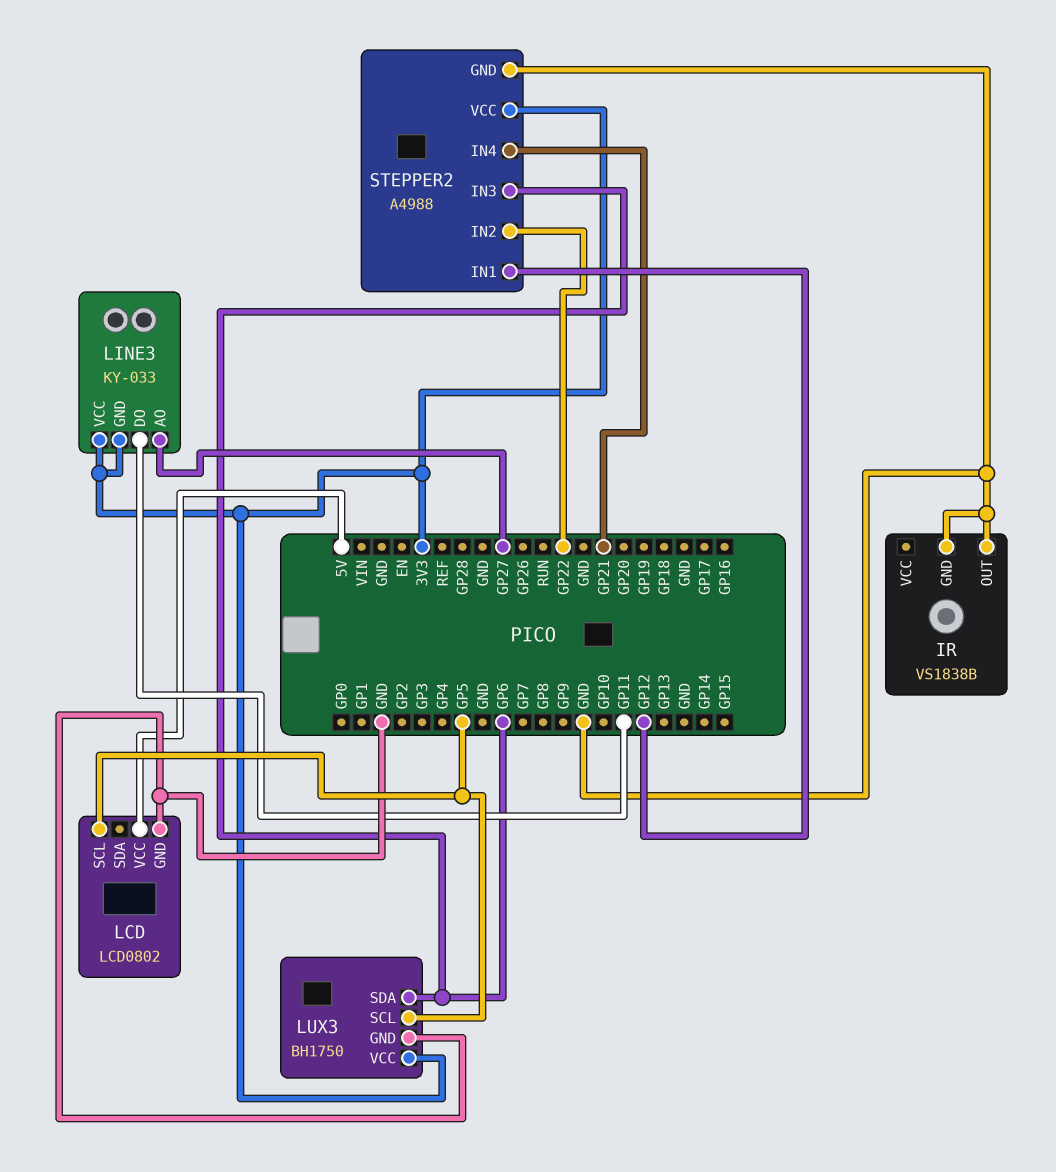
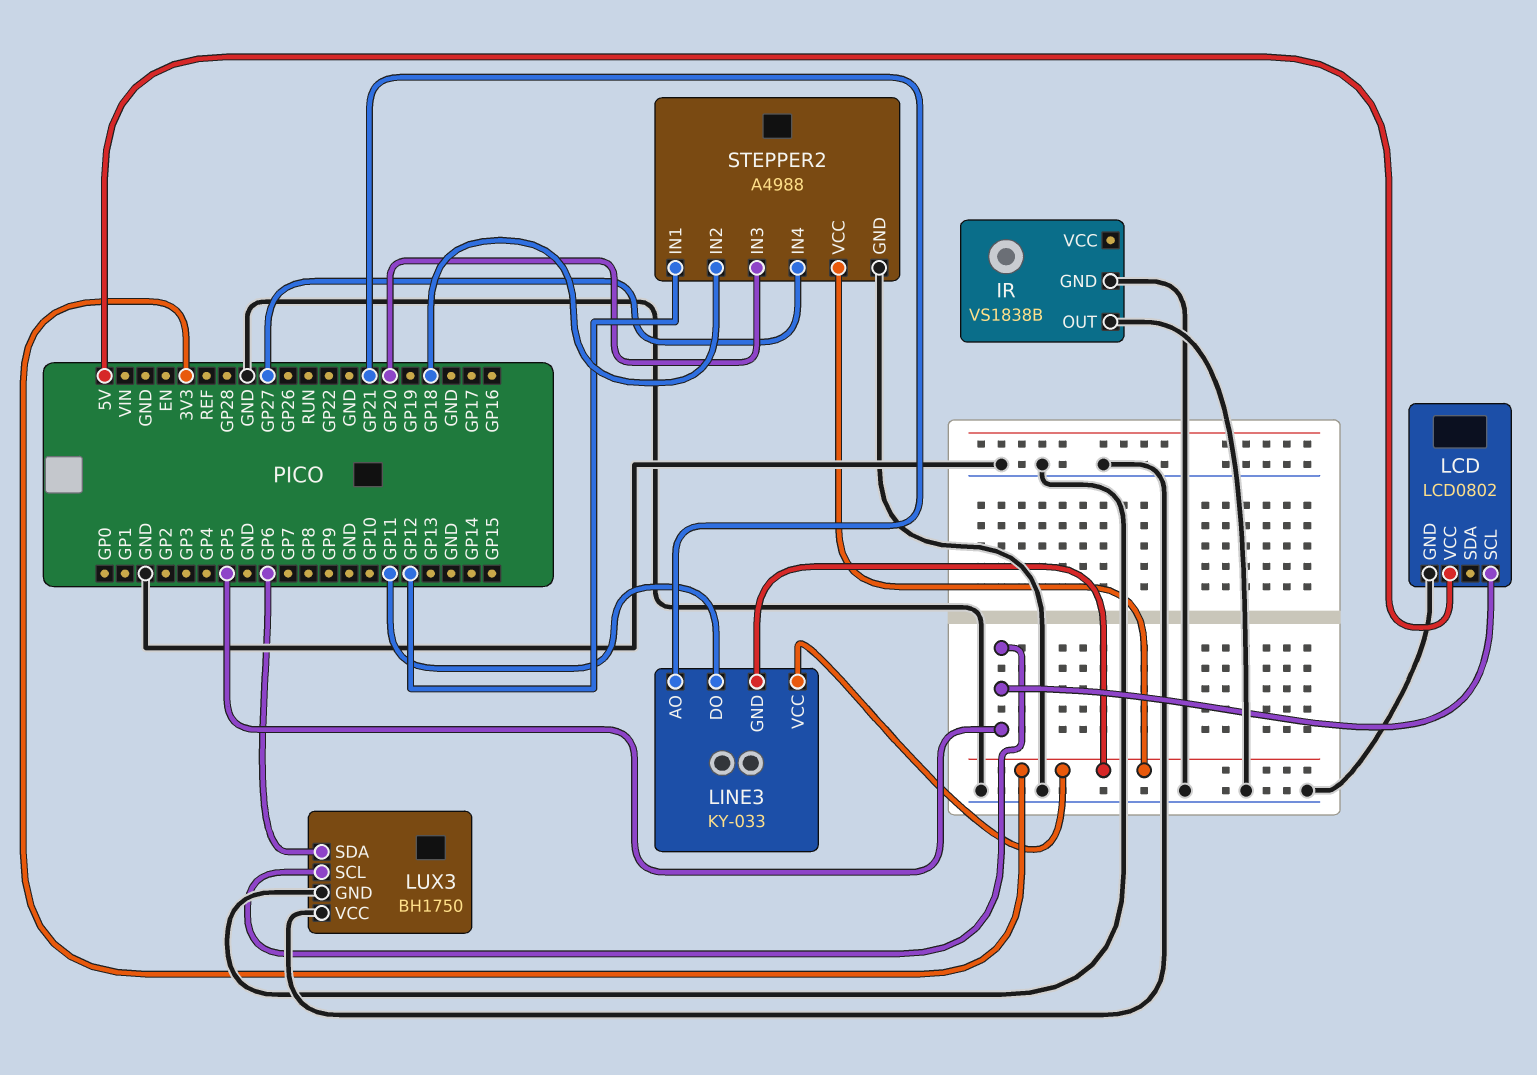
LINE3 pin AO: GP27 -> GP21
LUX3 pin VCC: 3V3 -> GND
STEPPER2 pin IN2: GP22 -> GP18
STEPPER2 pin IN3: GP6 -> GP20
STEPPER2 pin IN4: GP21 -> GP27

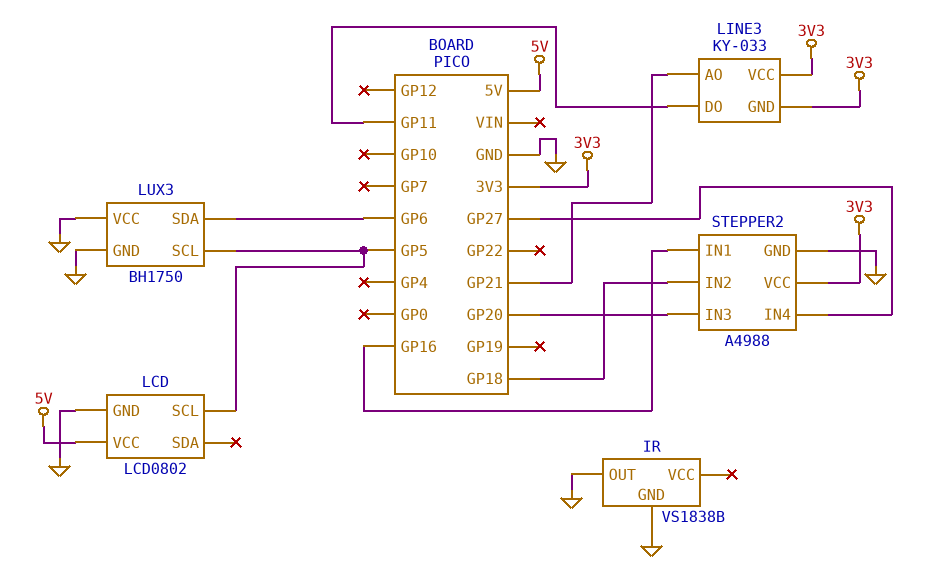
STEPPER2 pin IN1: GP12 -> GP16

